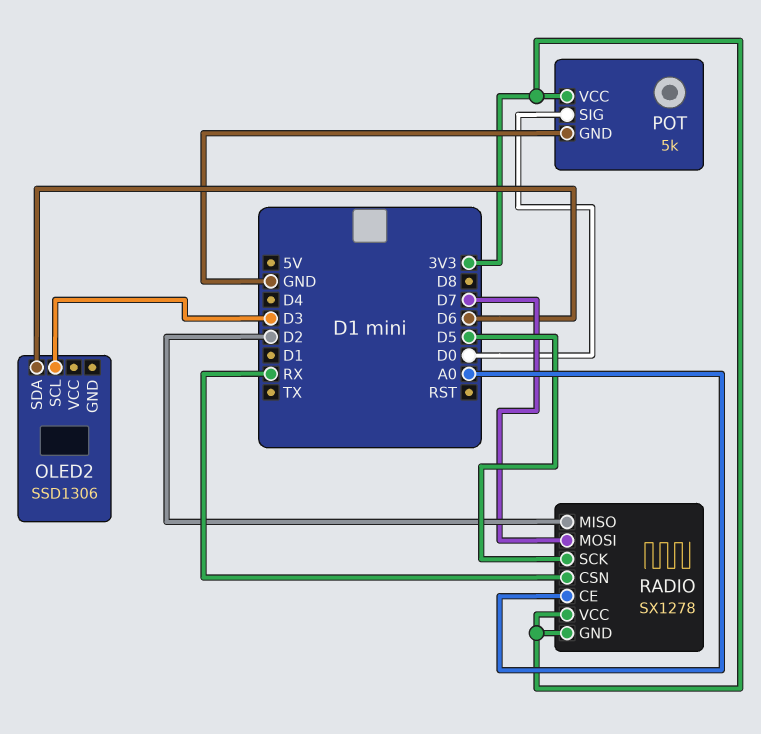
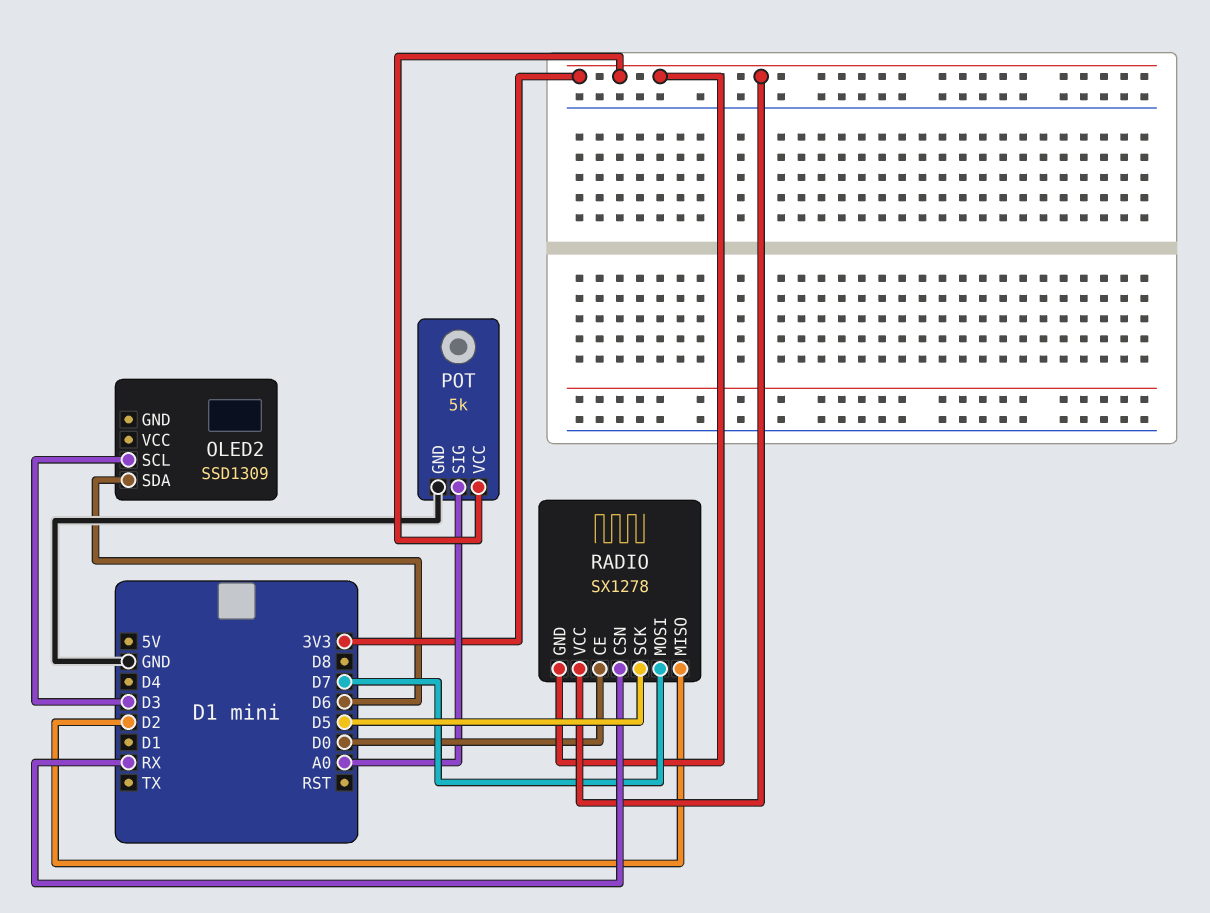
OLED2: SSD1306 -> SSD1309
POT pin SIG: D0 -> A0
RADIO pin CE: A0 -> D0

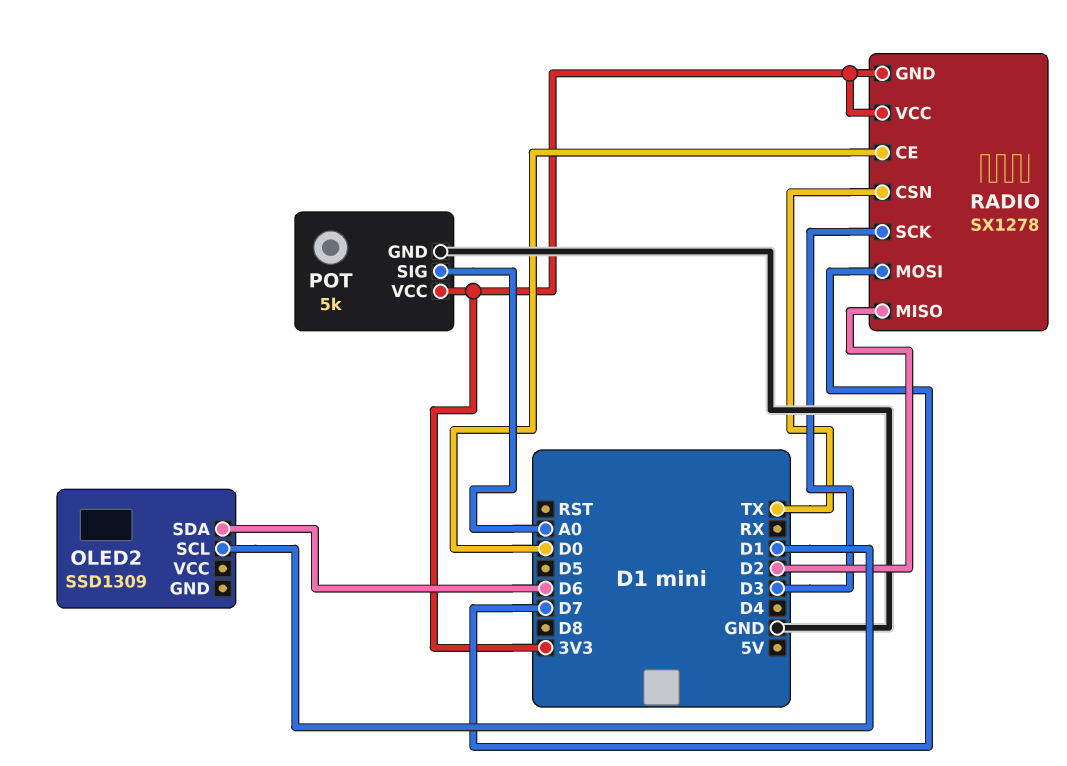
OLED2 pin SCL: D3 -> D1
RADIO pin CSN: RX -> TX
RADIO pin SCK: D5 -> D3

